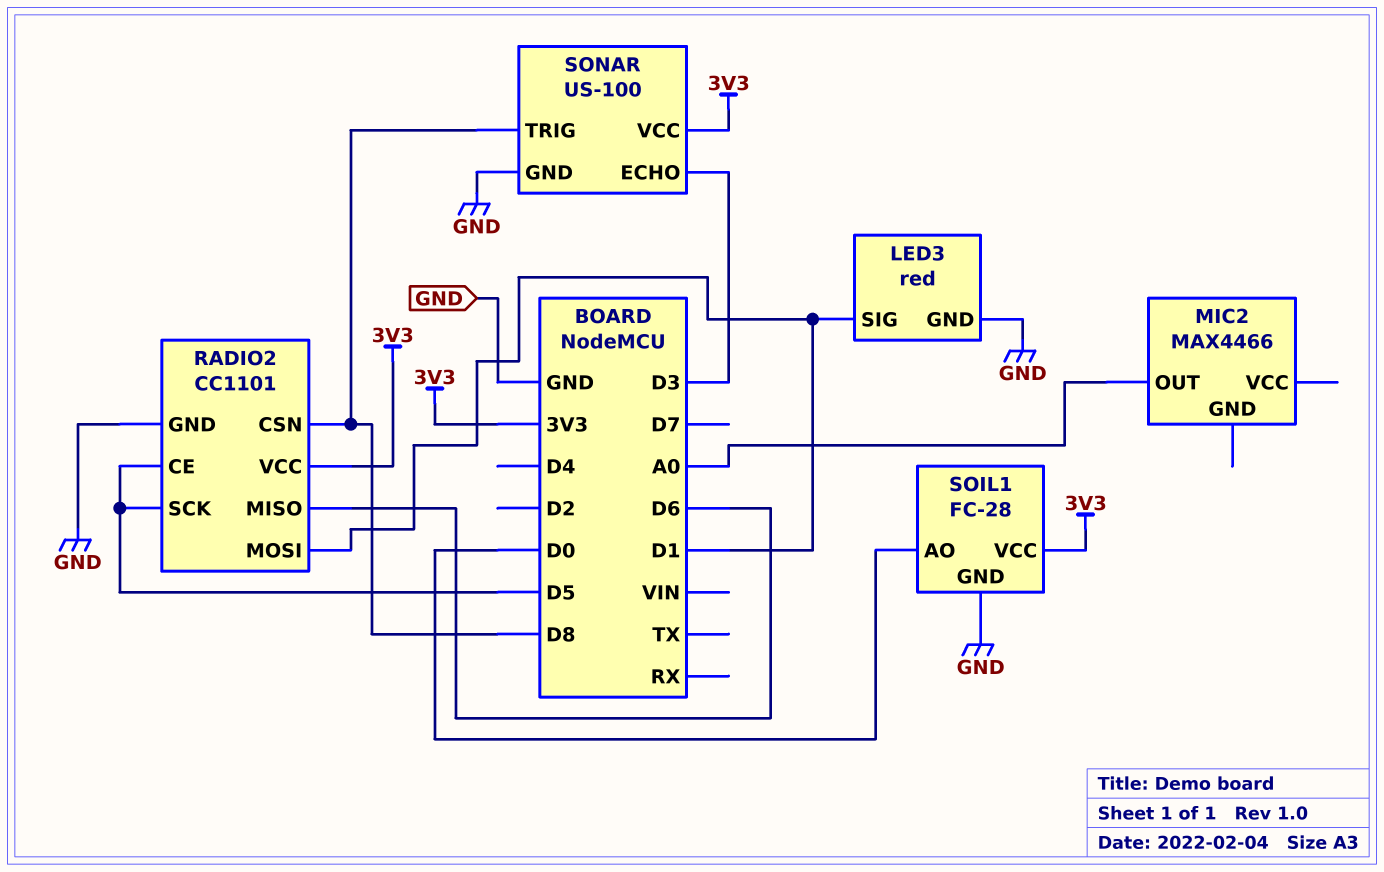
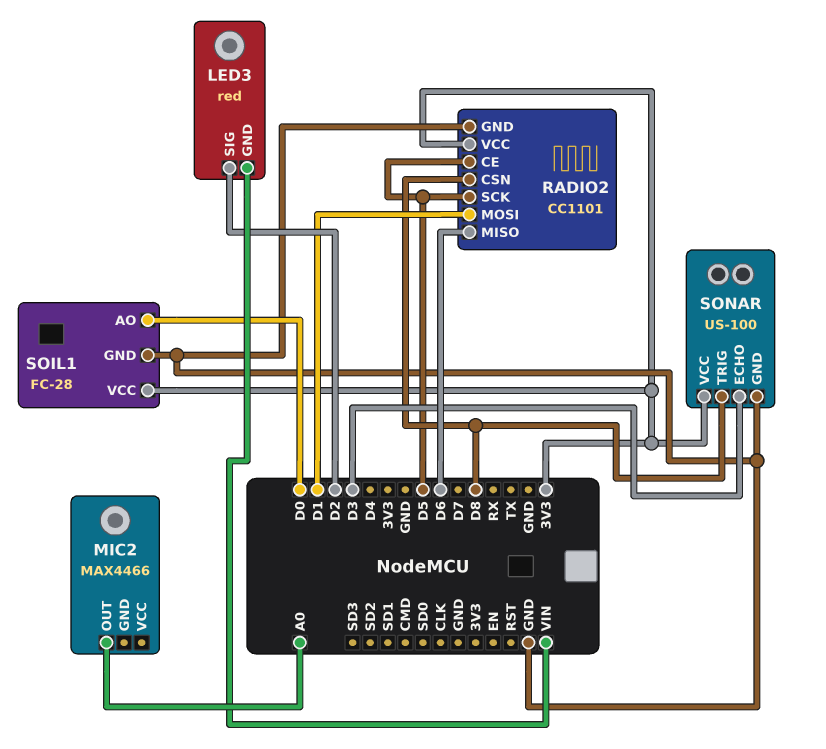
LED3 pin GND: GND -> VIN
LED3 pin SIG: D1 -> D2

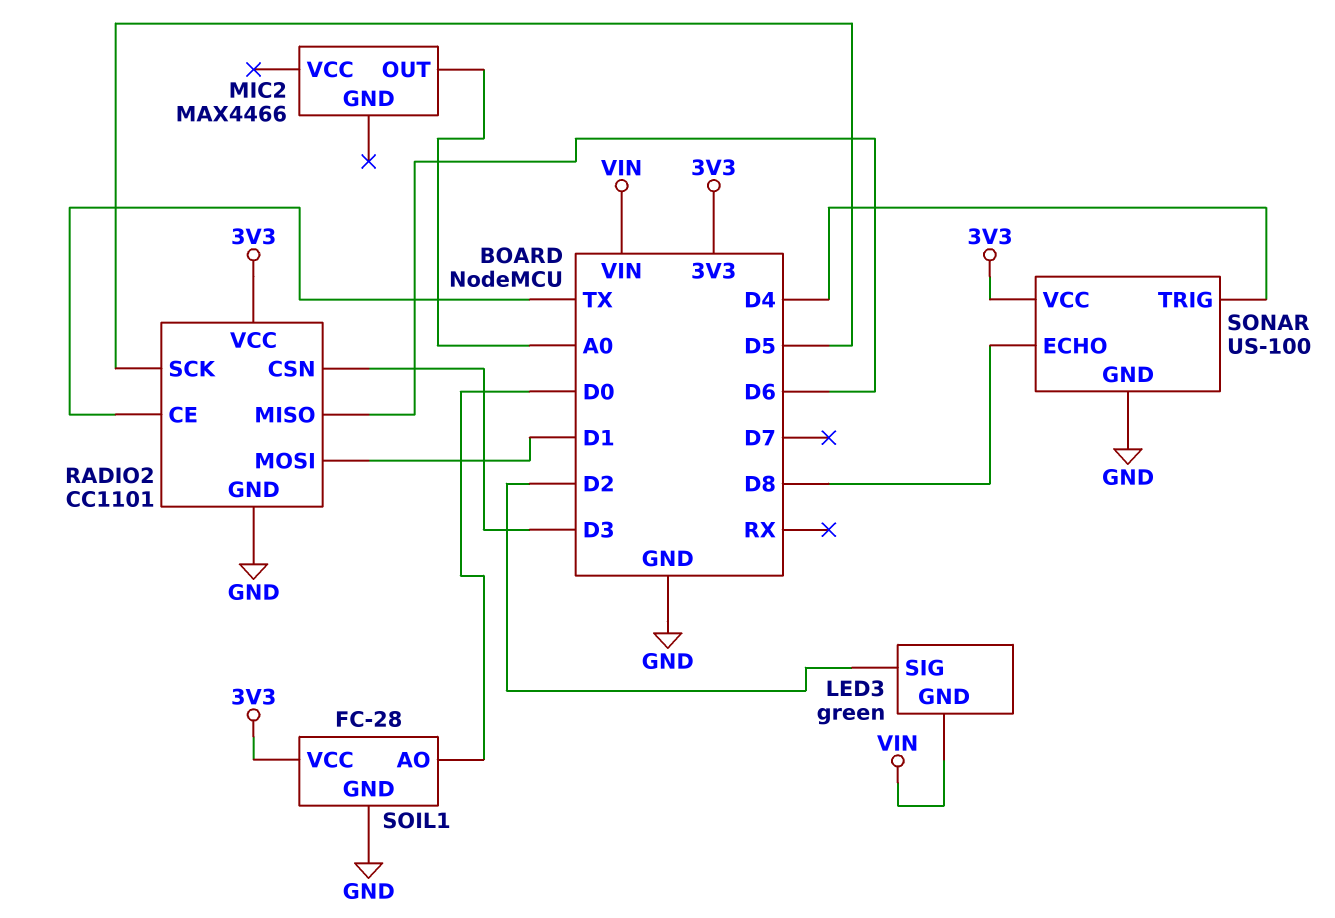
LED3: red -> green
RADIO2 pin CE: D5 -> TX
RADIO2 pin CSN: D8 -> D3
SONAR pin ECHO: D3 -> D8
SONAR pin TRIG: D8 -> D4

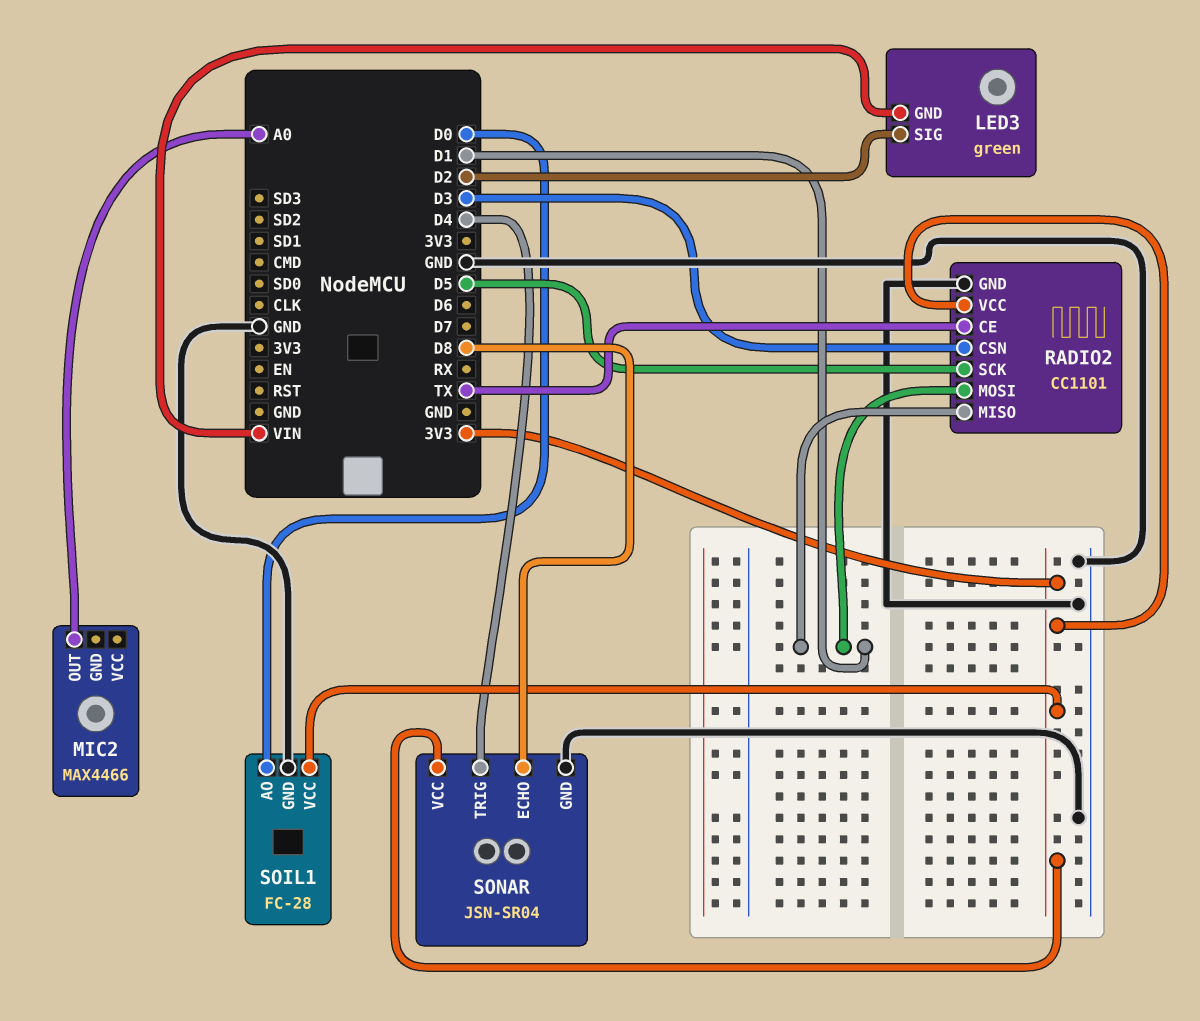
RADIO2 pin MISO: D6 -> D1
SONAR: US-100 -> JSN-SR04

